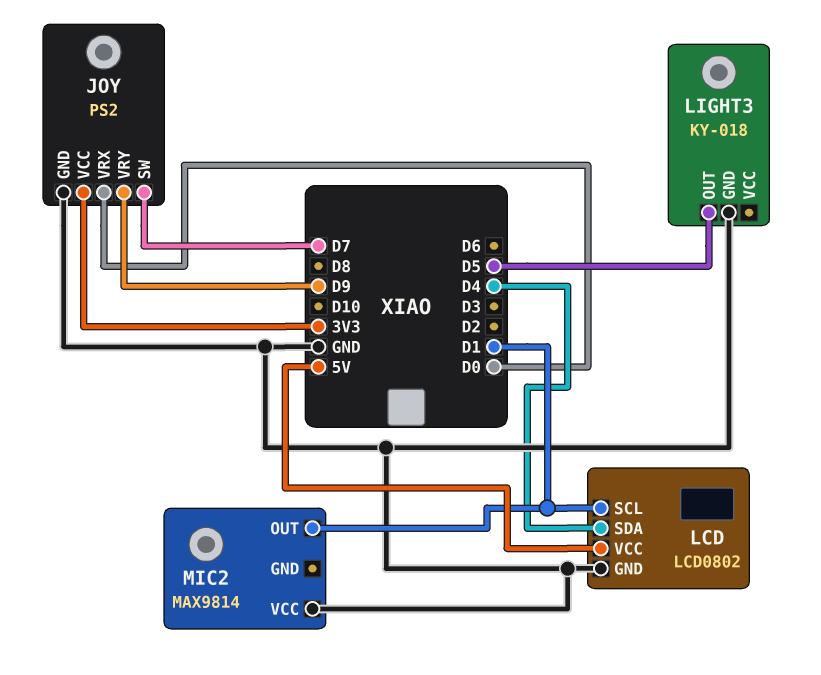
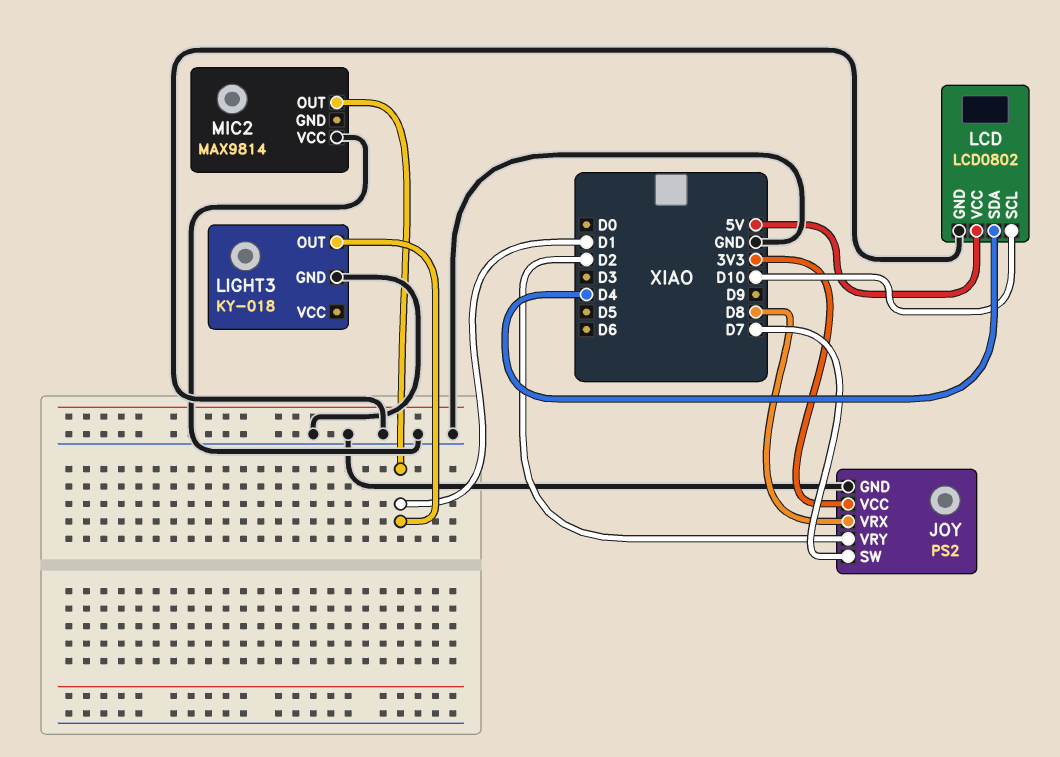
JOY pin VRX: D0 -> D8
JOY pin VRY: D9 -> D2
LCD pin SCL: D1 -> D10
LIGHT3 pin OUT: D5 -> D1

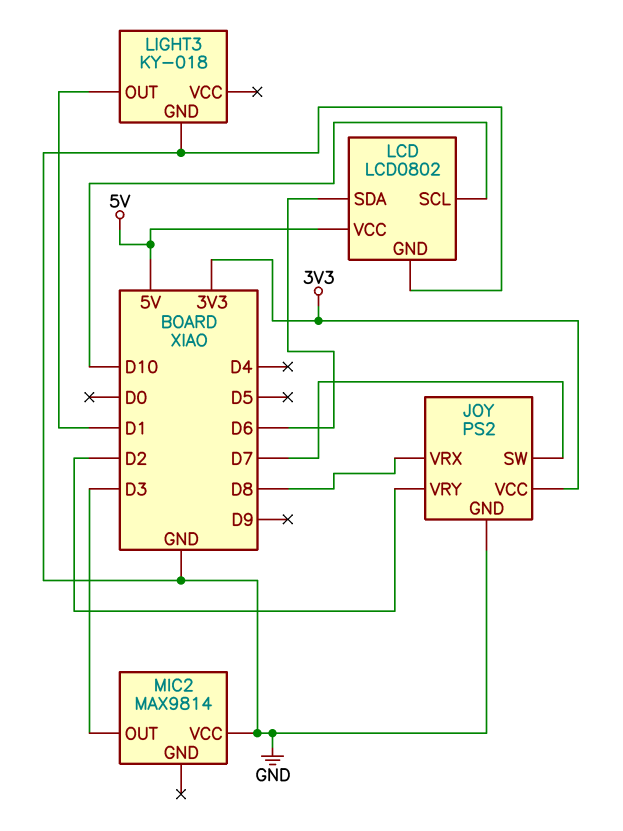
LCD pin SDA: D4 -> D6
MIC2 pin OUT: D1 -> D3

